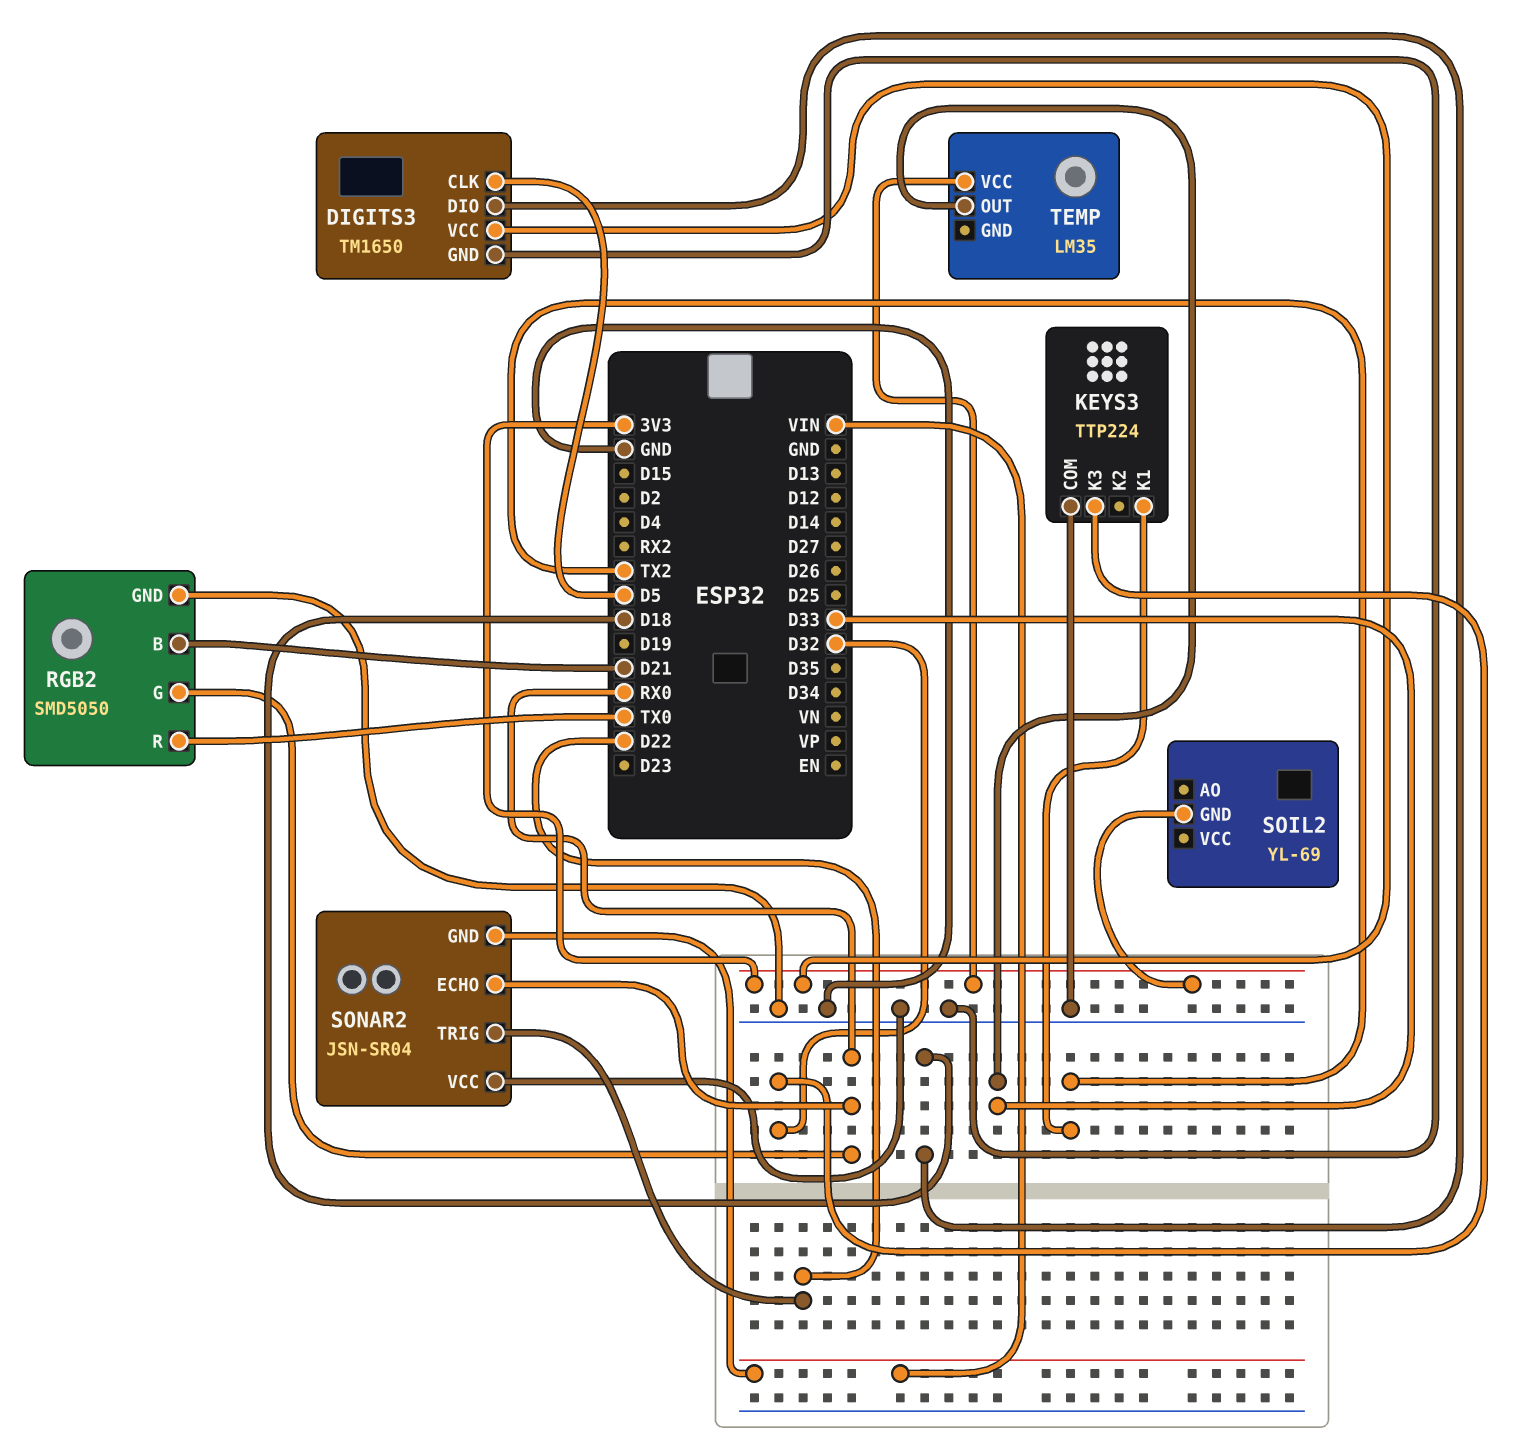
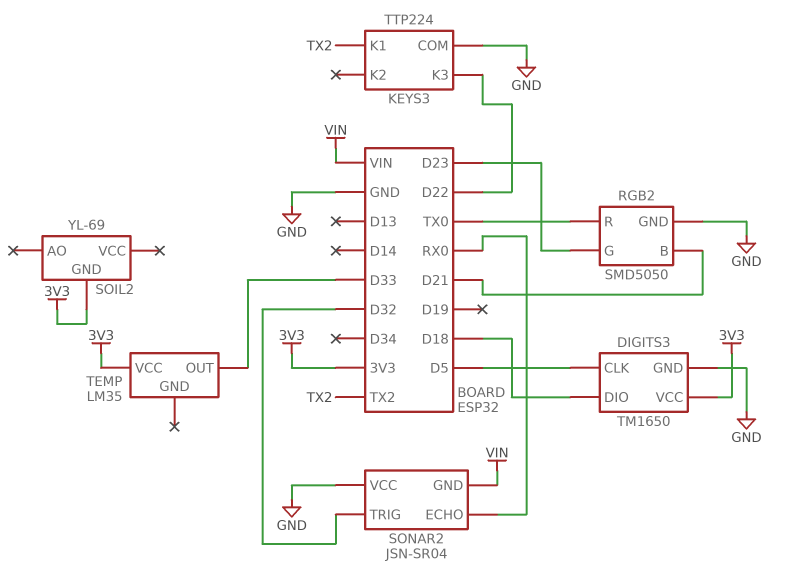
KEYS3 pin K3: D32 -> D22
RGB2 pin G: RX0 -> D23
SONAR2 pin TRIG: D22 -> D32

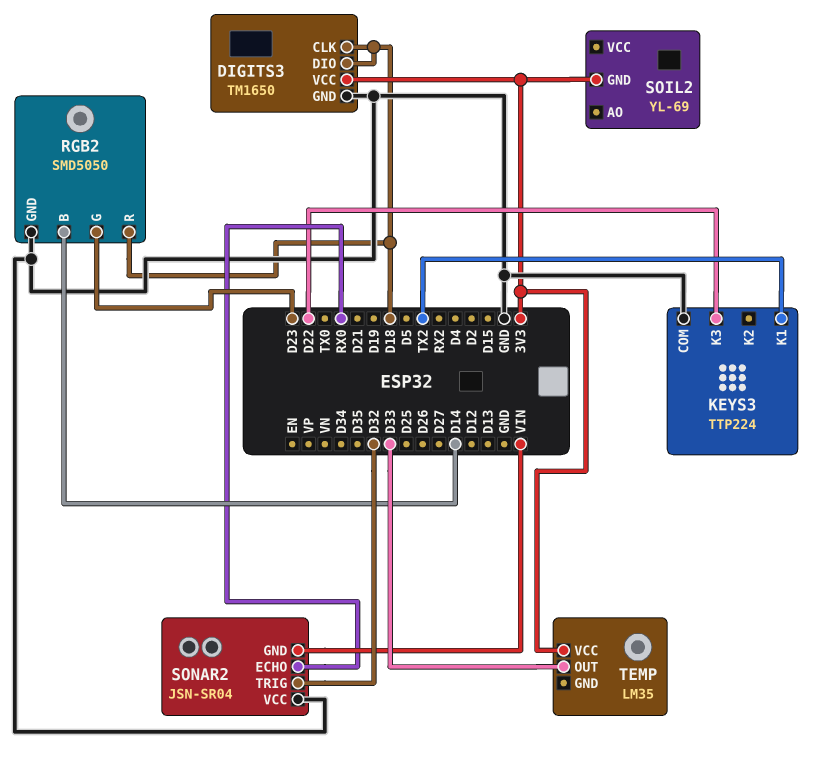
DIGITS3 pin CLK: D5 -> D18
RGB2 pin B: D21 -> D14
RGB2 pin R: TX0 -> D18

